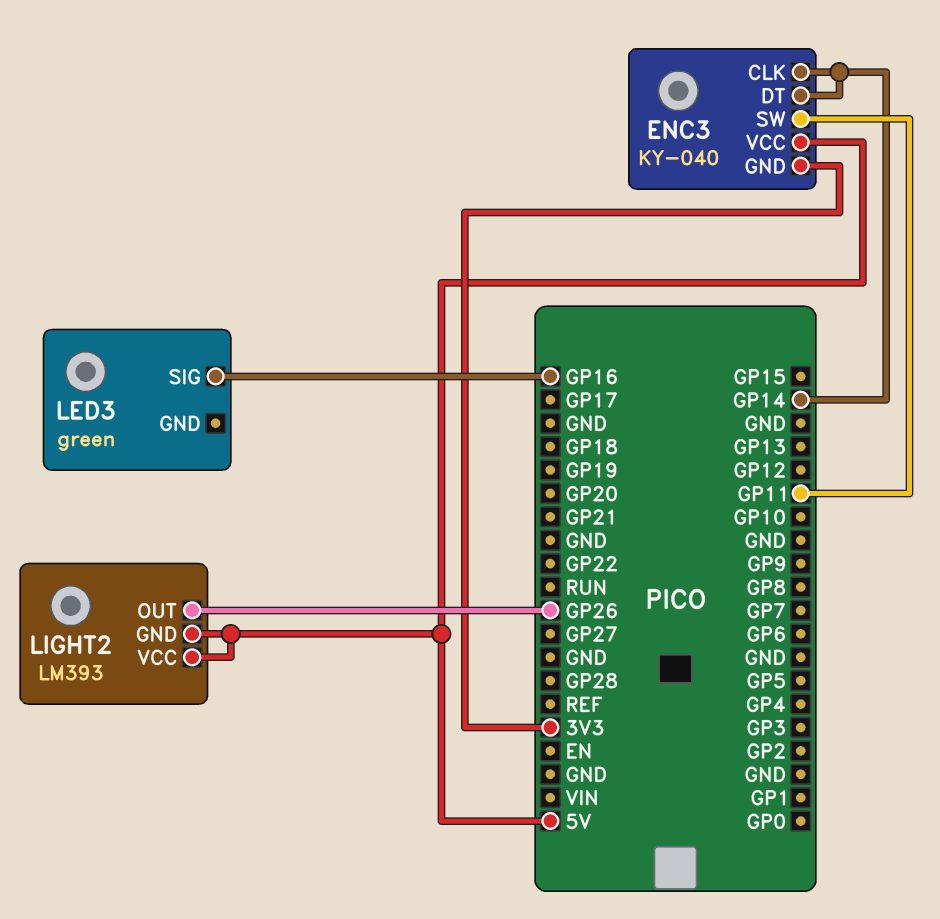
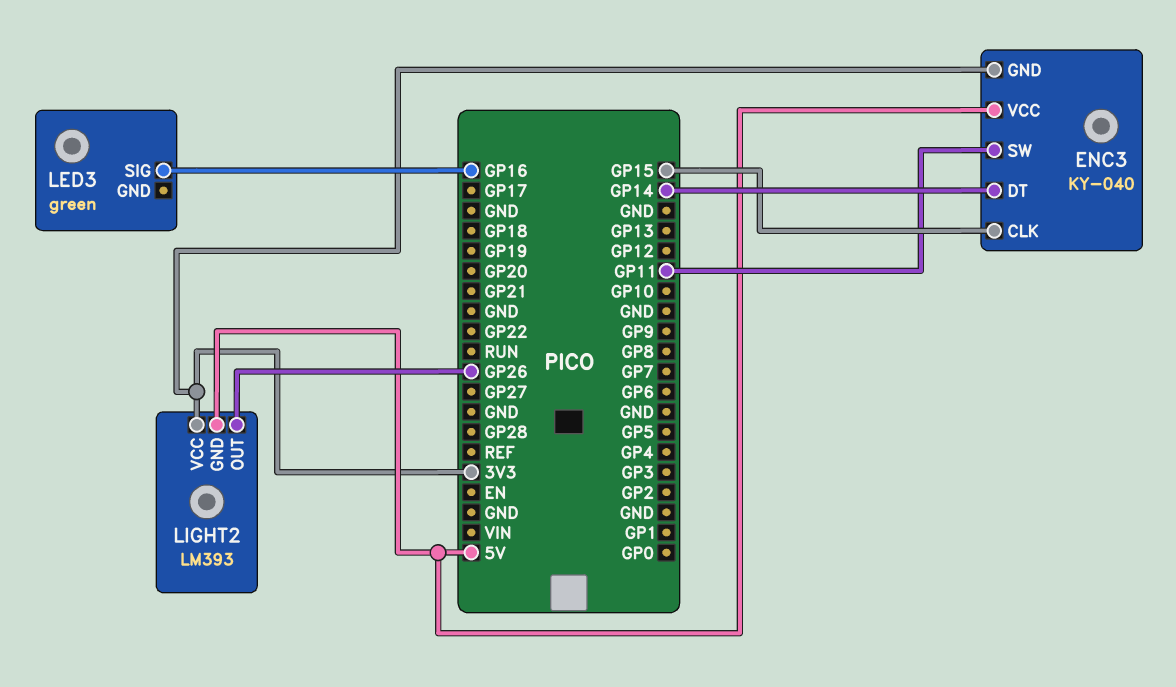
ENC3 pin CLK: GP14 -> GP15
LIGHT2 pin VCC: 5V -> 3V3

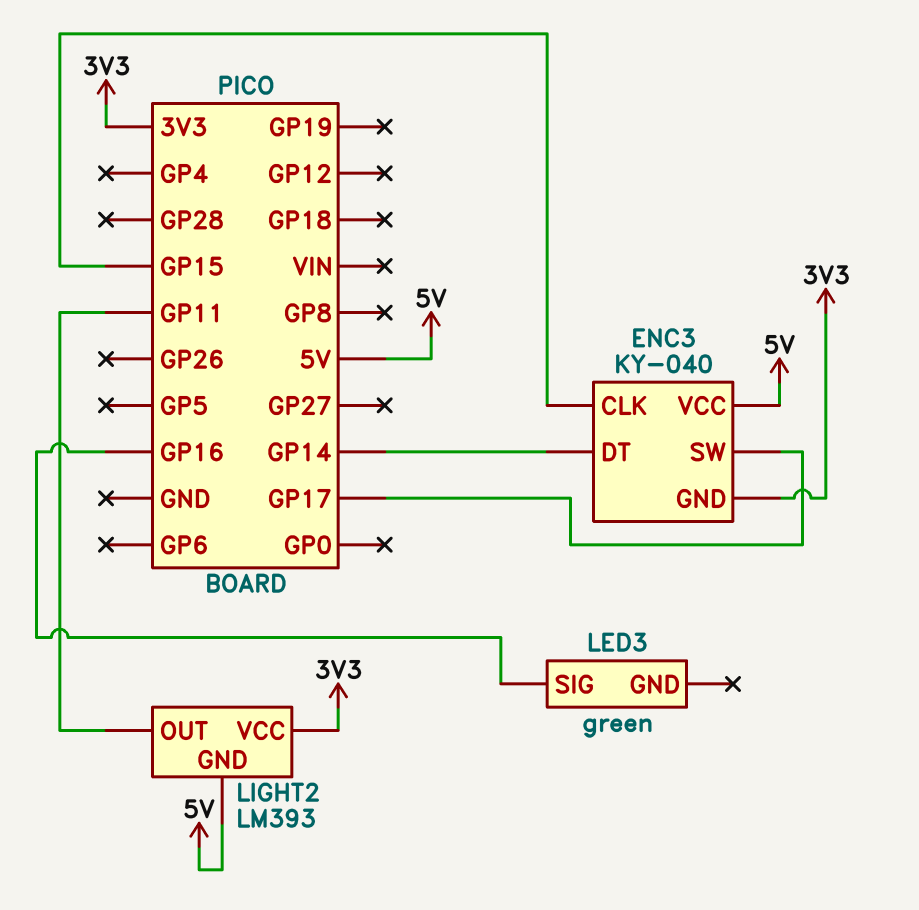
ENC3 pin SW: GP11 -> GP17
LIGHT2 pin OUT: GP26 -> GP11

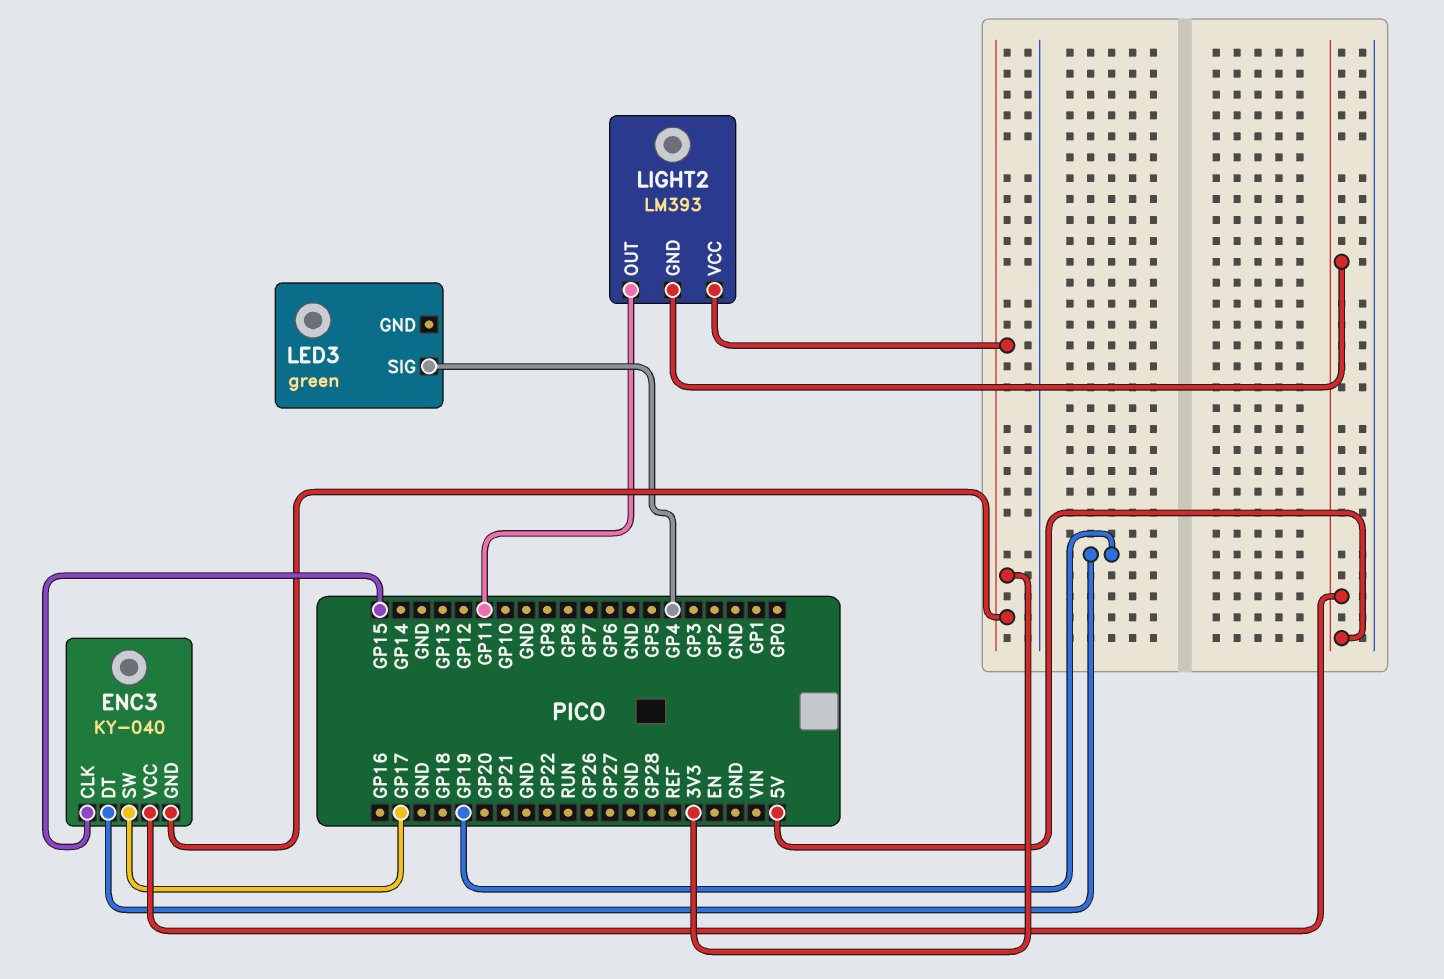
ENC3 pin DT: GP14 -> GP19
LED3 pin SIG: GP16 -> GP4

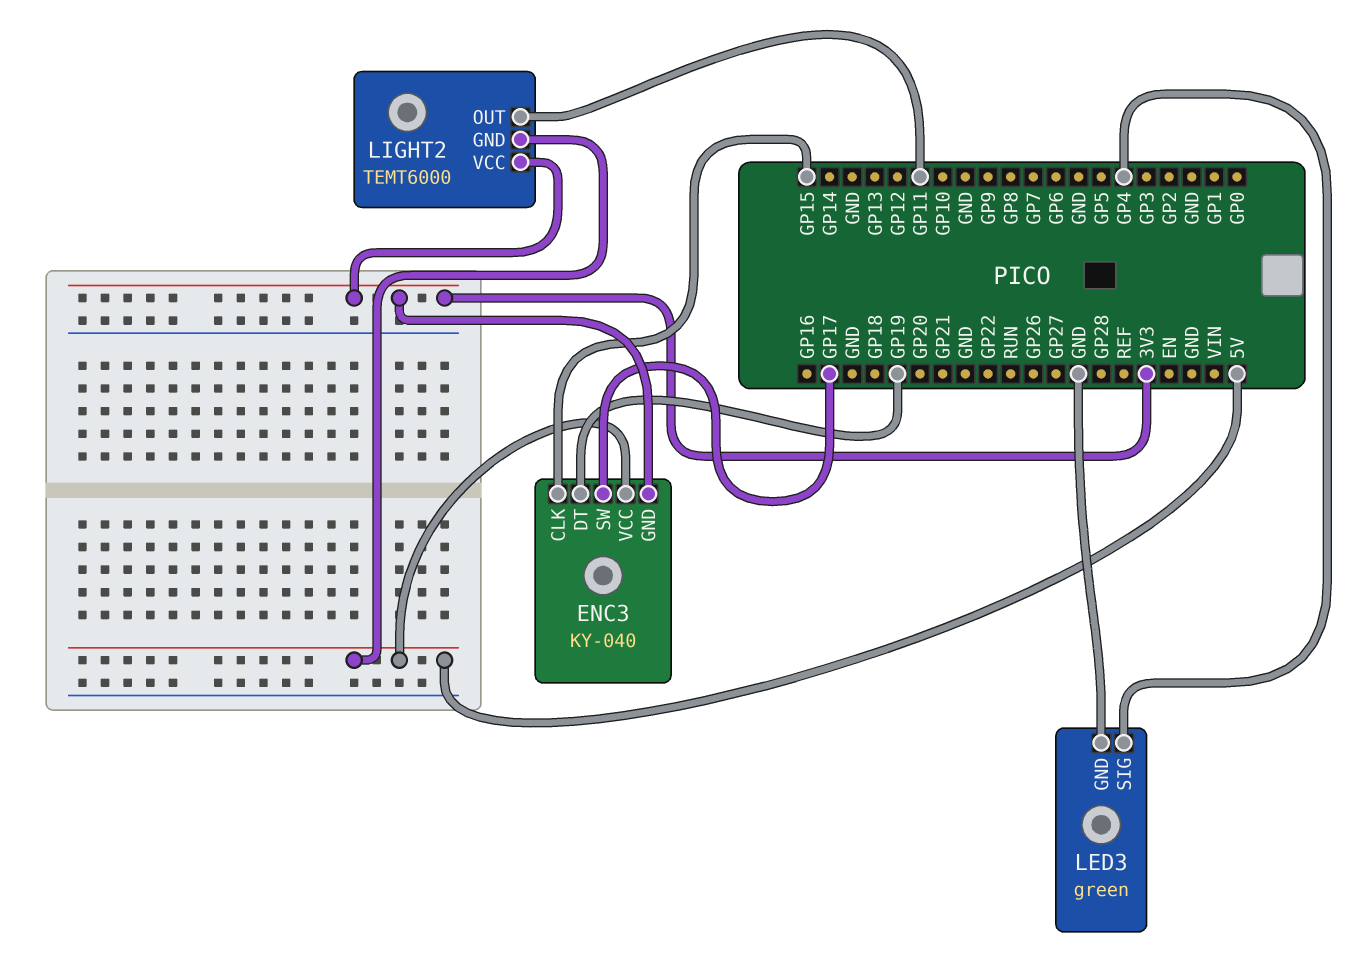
LED3 pin GND: none -> GND
LIGHT2: LM393 -> TEMT6000

